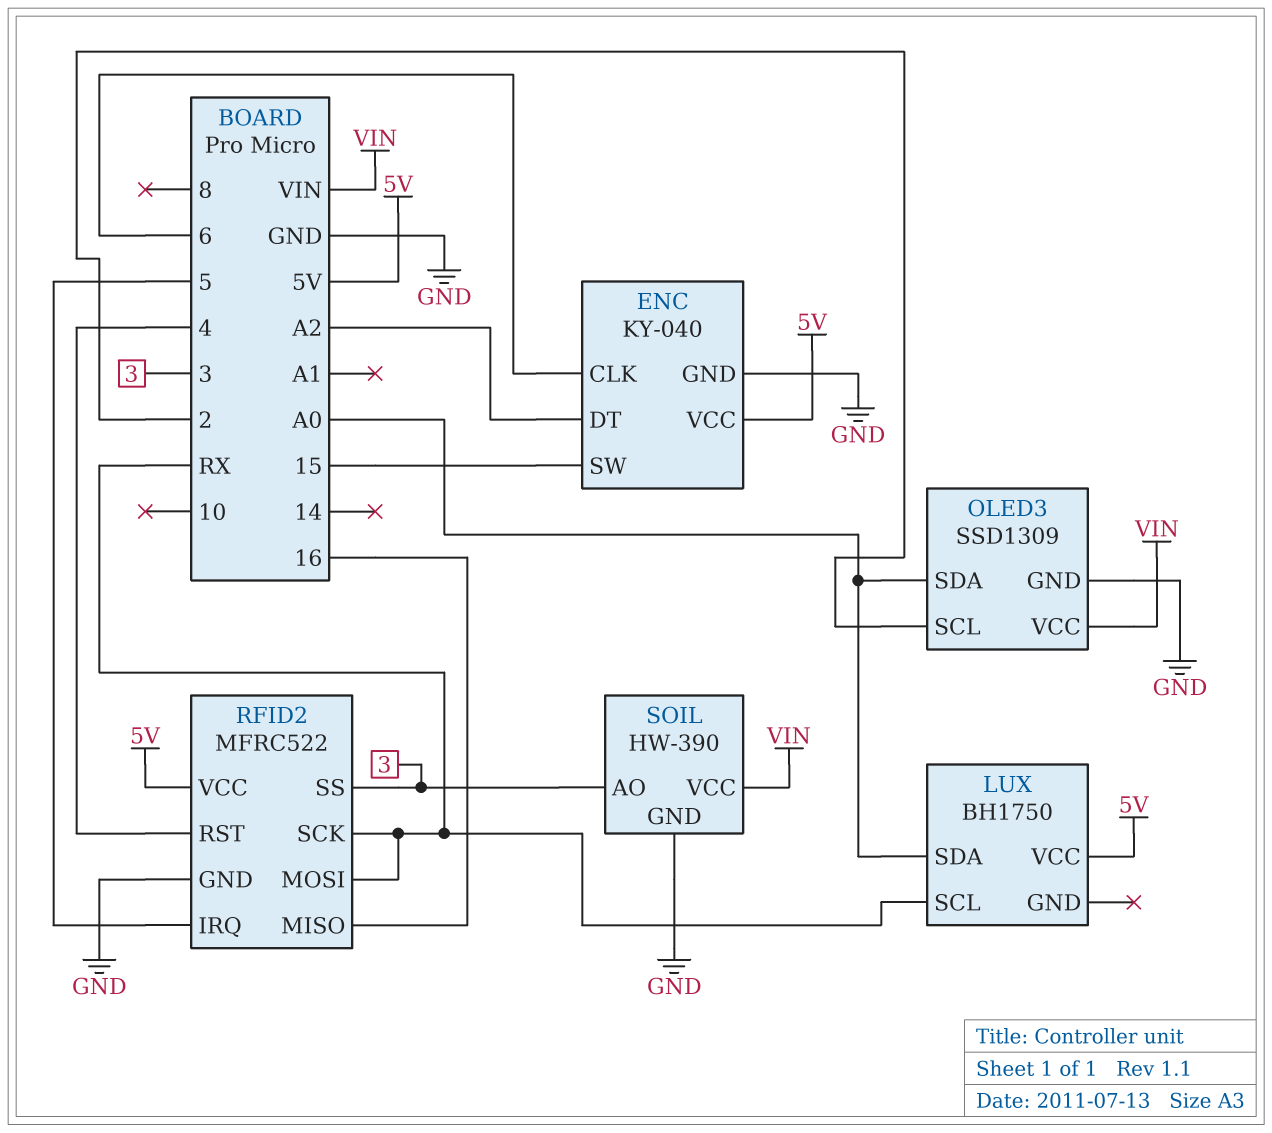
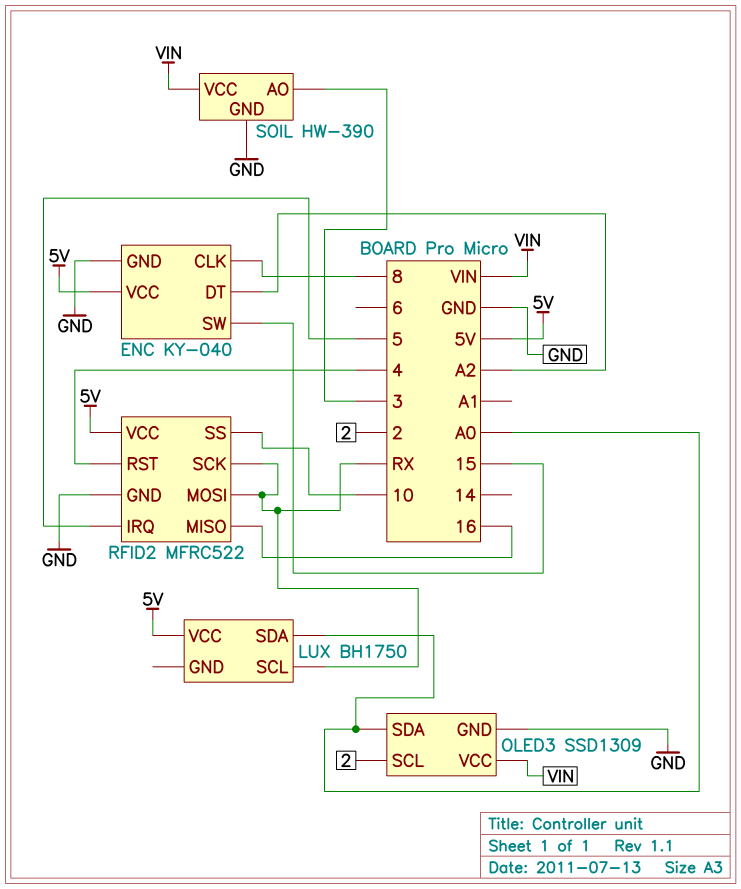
ENC pin CLK: 6 -> 8
RFID2 pin SS: 3 -> 10

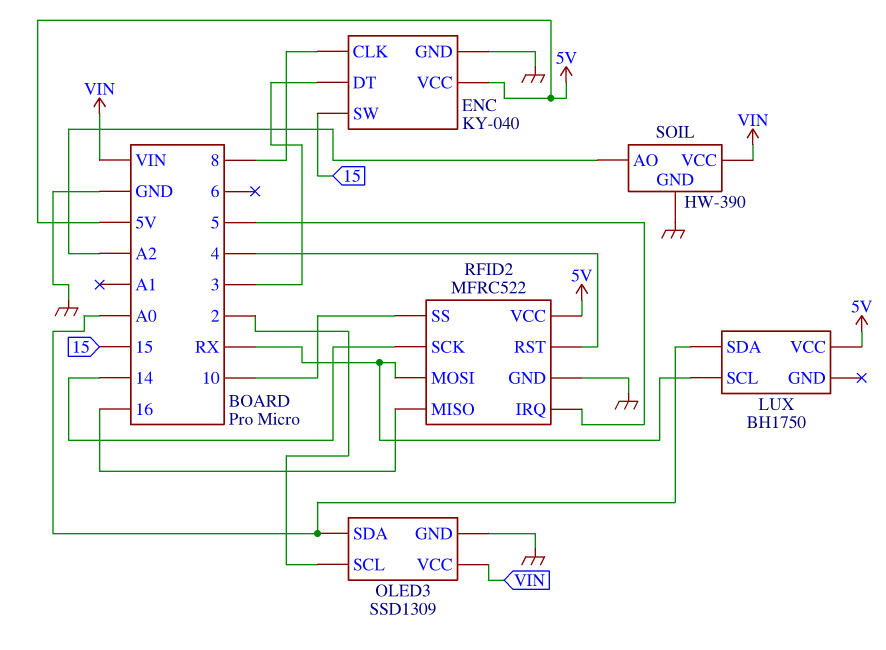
ENC pin DT: A2 -> 3
RFID2 pin SCK: RX -> 14
SOIL pin AO: 3 -> A2

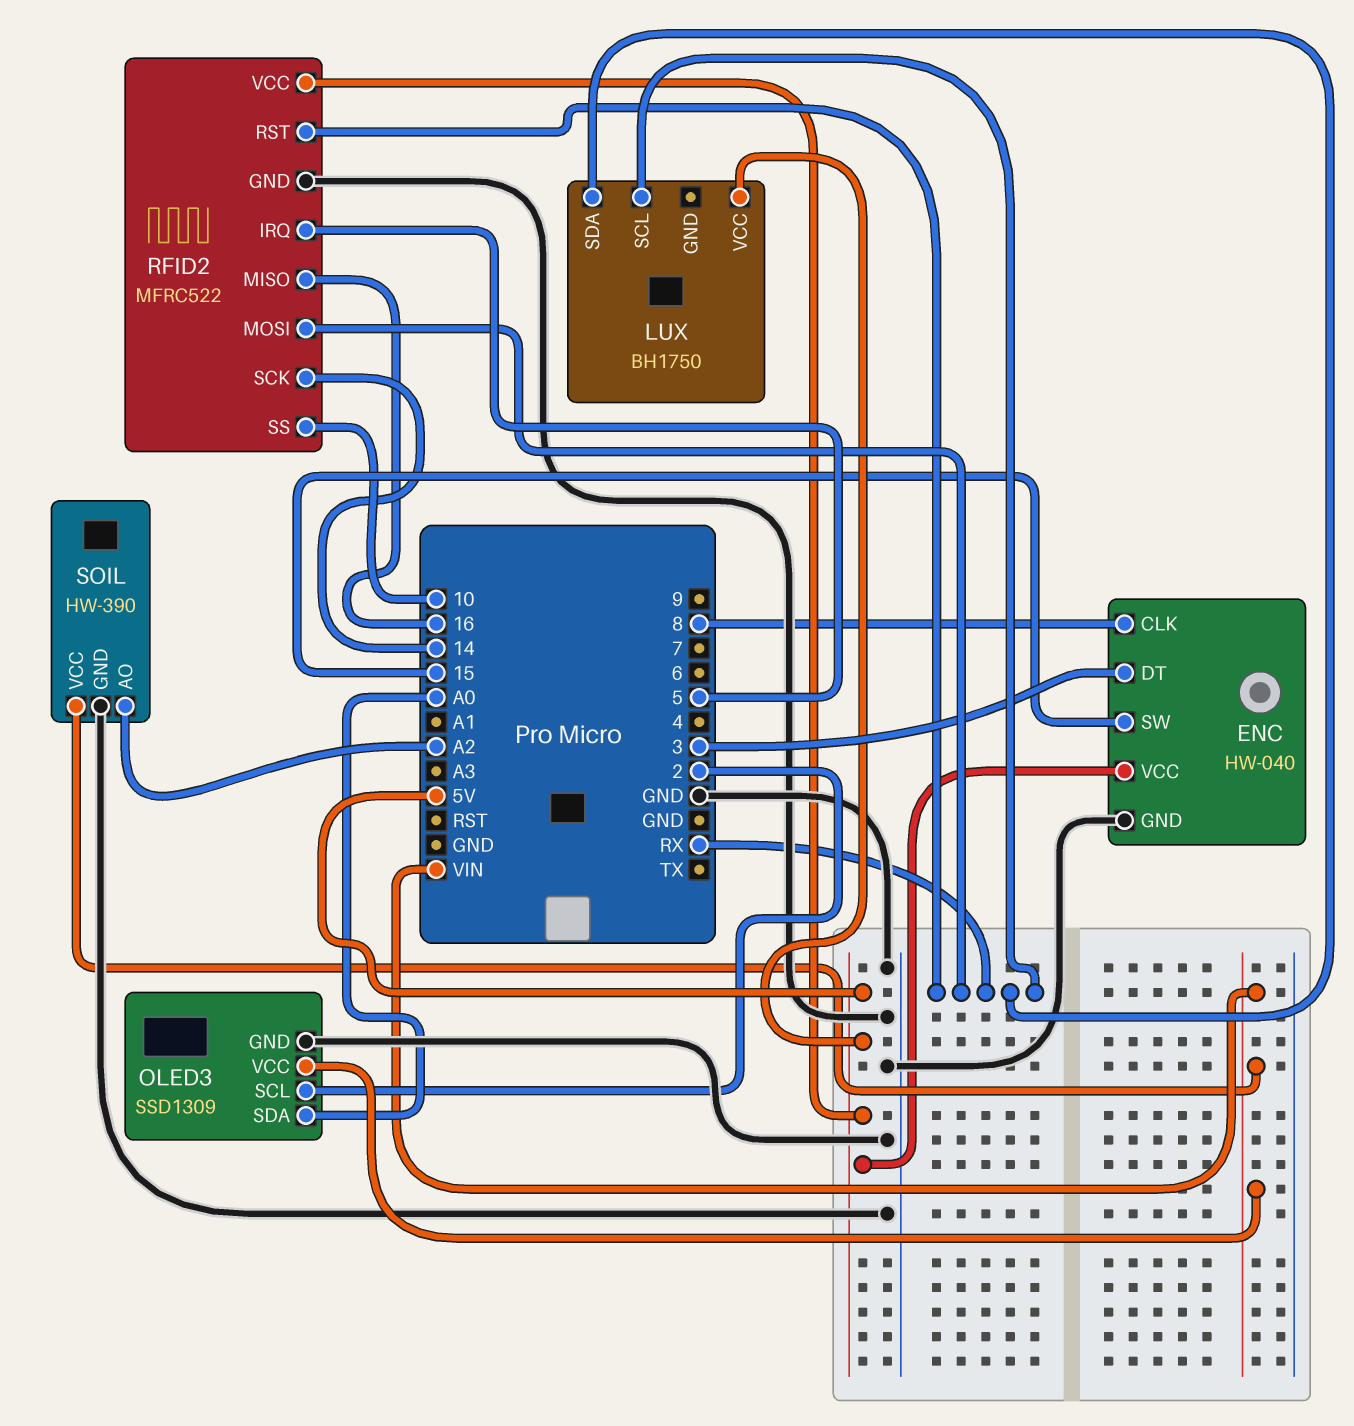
ENC: KY-040 -> HW-040
LUX pin SDA: A0 -> RX
RFID2 pin RST: 4 -> RX

